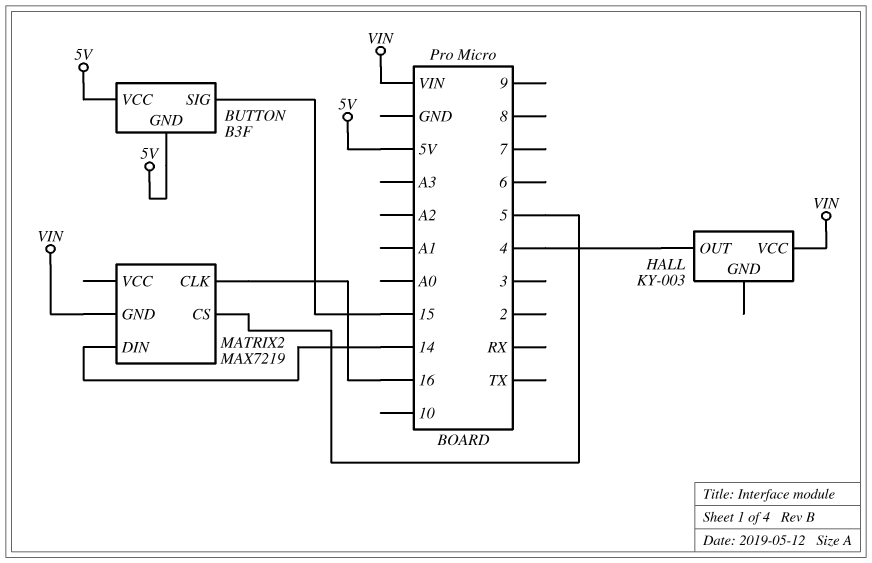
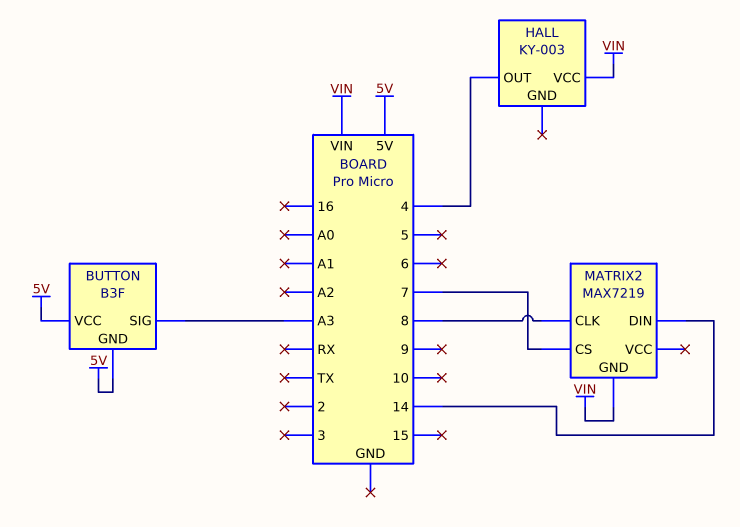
BUTTON pin SIG: 15 -> A3
MATRIX2 pin CLK: 16 -> 8
MATRIX2 pin CS: 5 -> 7

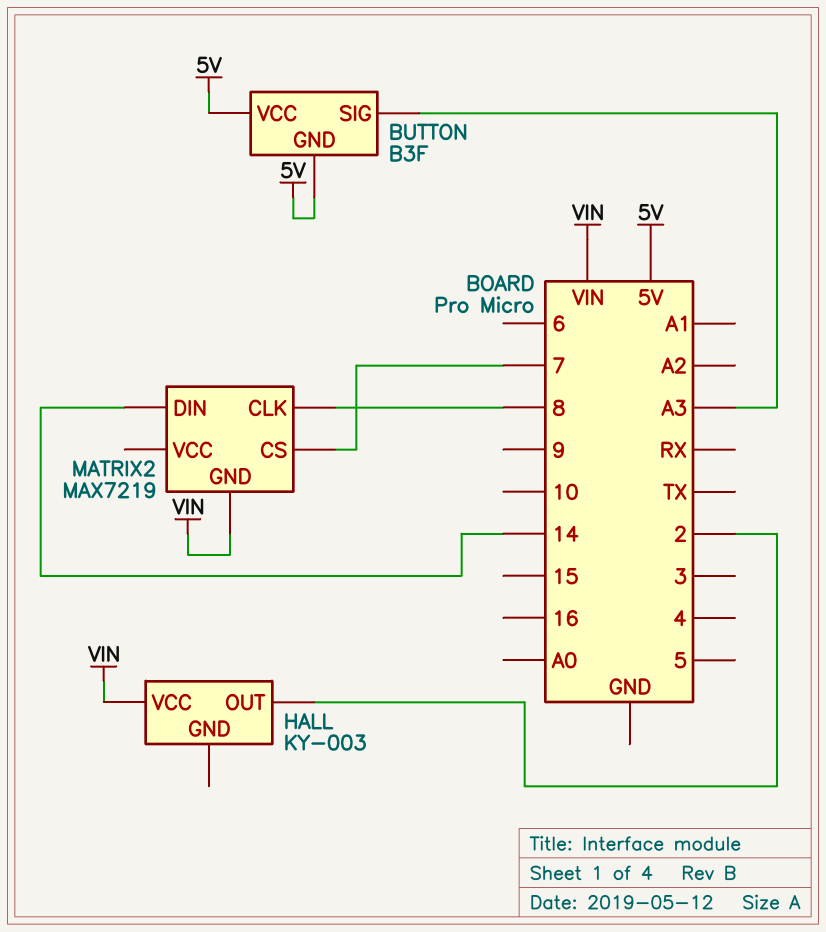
HALL pin OUT: 4 -> 2

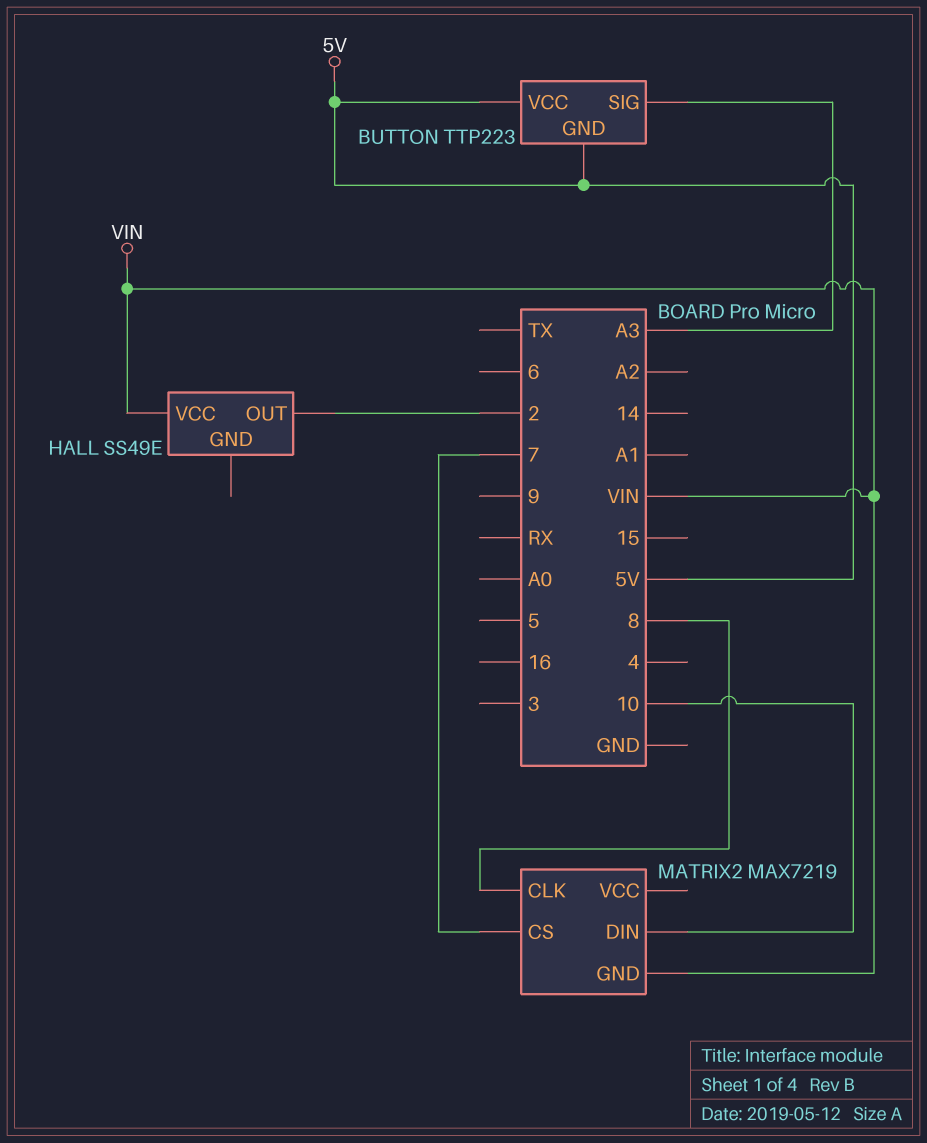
BUTTON: B3F -> TTP223
HALL: KY-003 -> SS49E
MATRIX2 pin DIN: 14 -> 10

